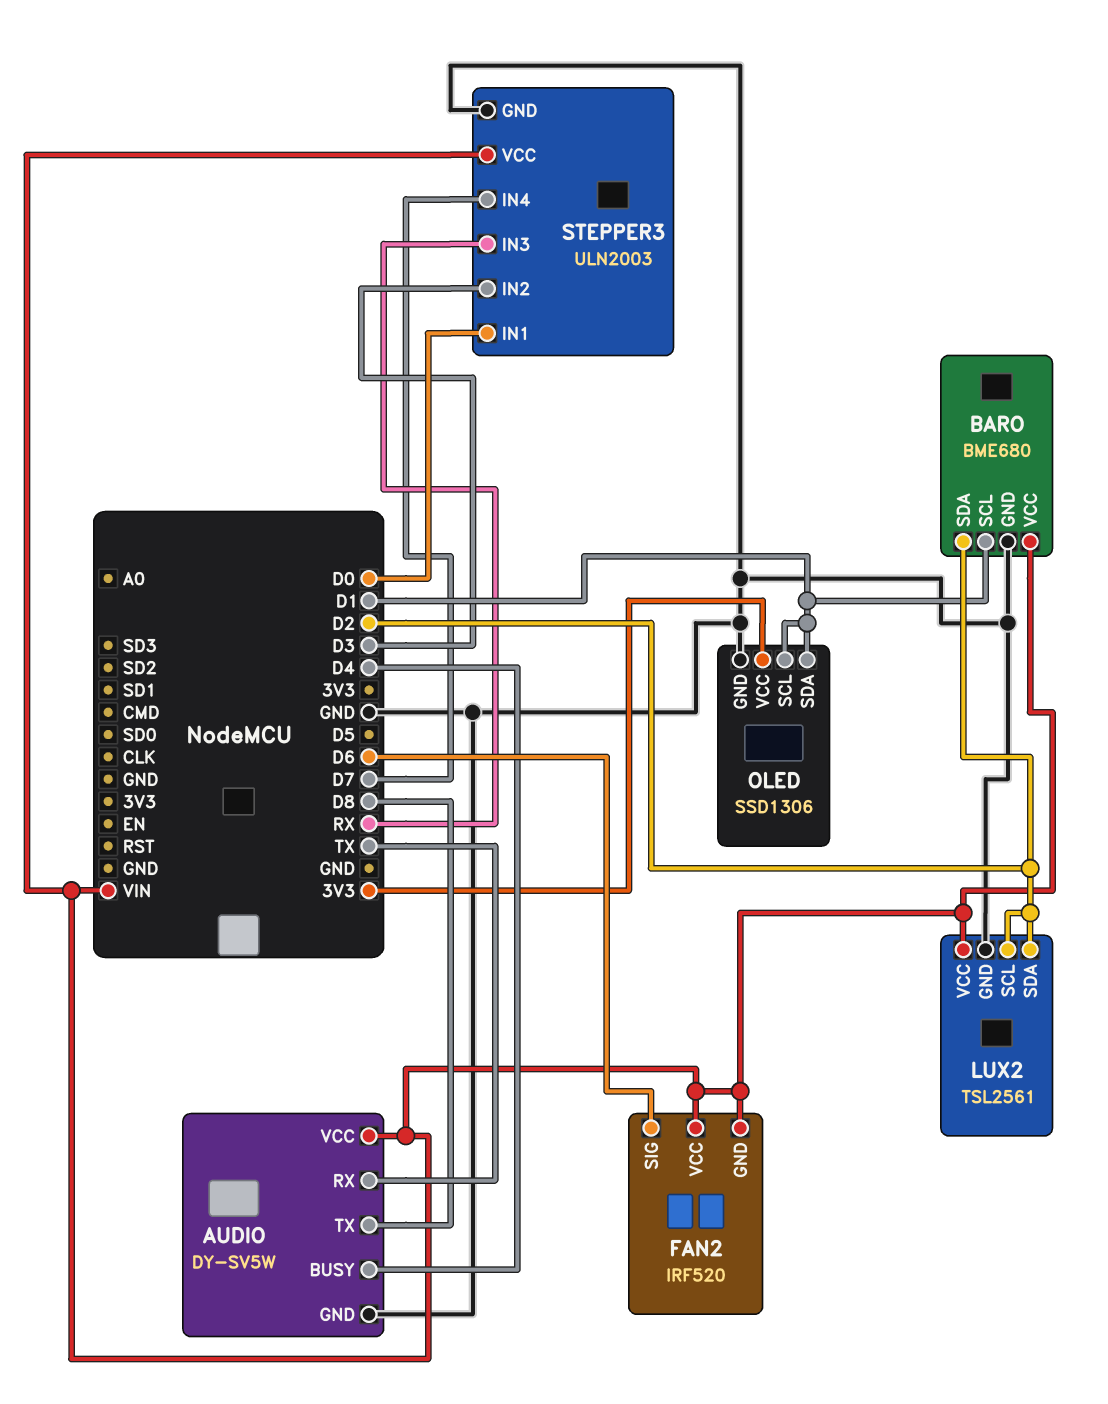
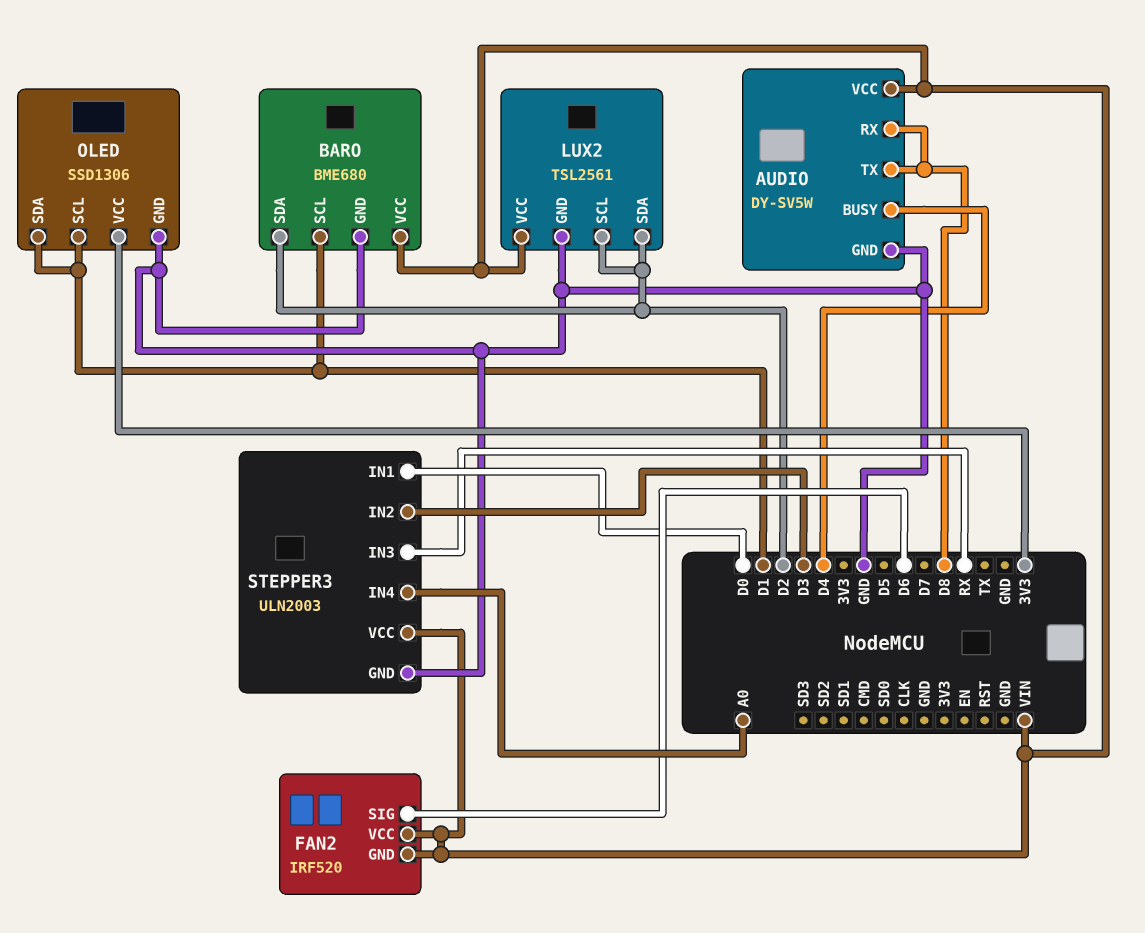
AUDIO pin RX: TX -> D8
STEPPER3 pin IN4: D7 -> A0

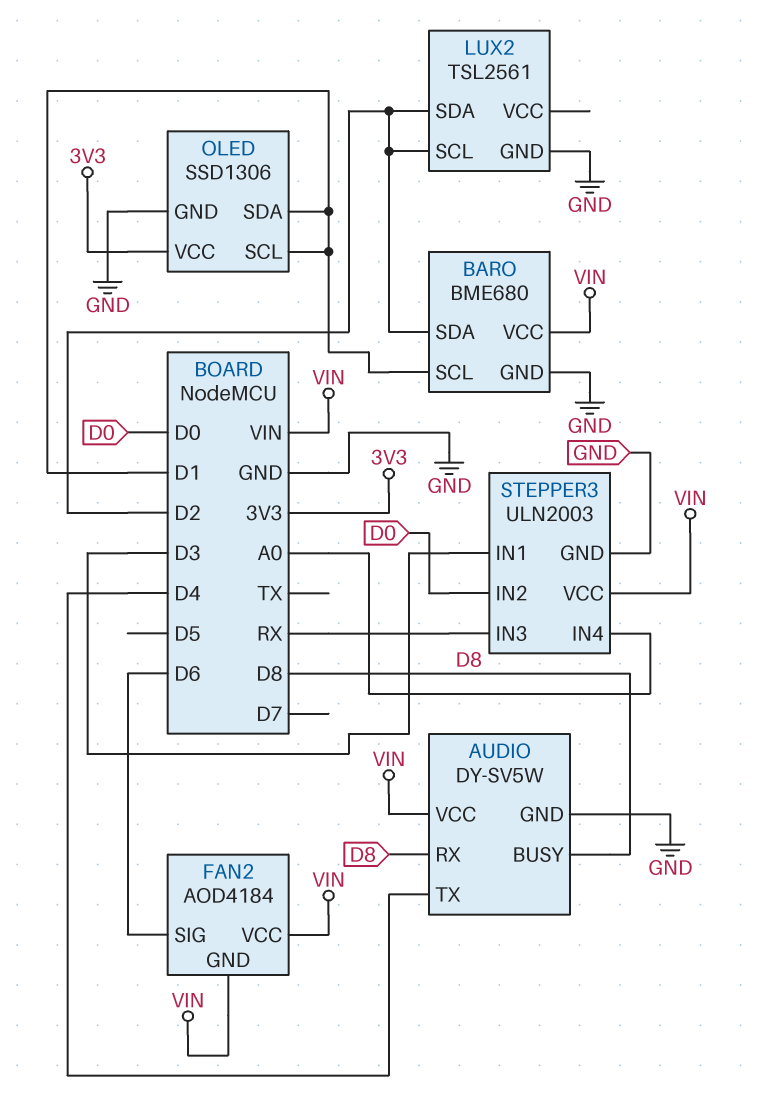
AUDIO pin BUSY: D4 -> D8
AUDIO pin TX: D8 -> D4
FAN2: IRF520 -> AOD4184
LUX2 pin VCC: VIN -> none
STEPPER3 pin IN1: D0 -> D3
STEPPER3 pin IN2: D3 -> D0

